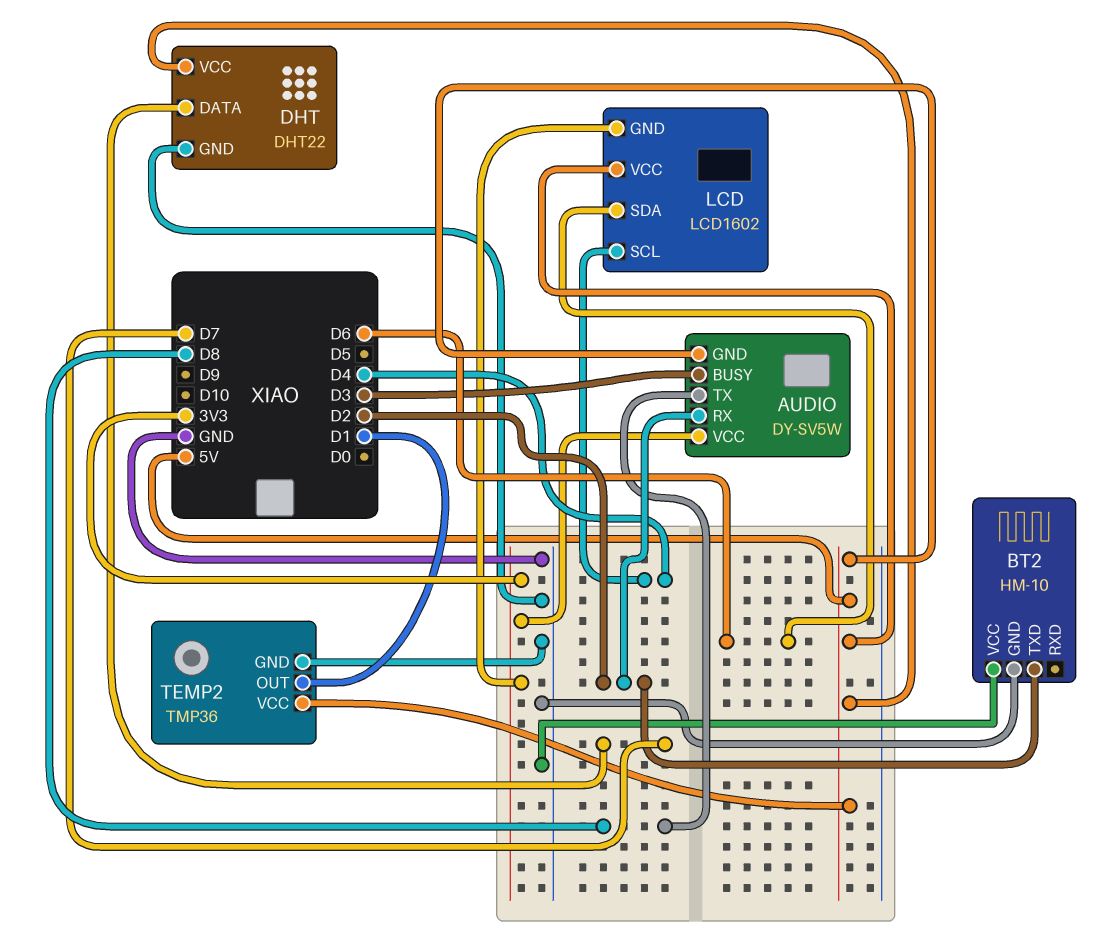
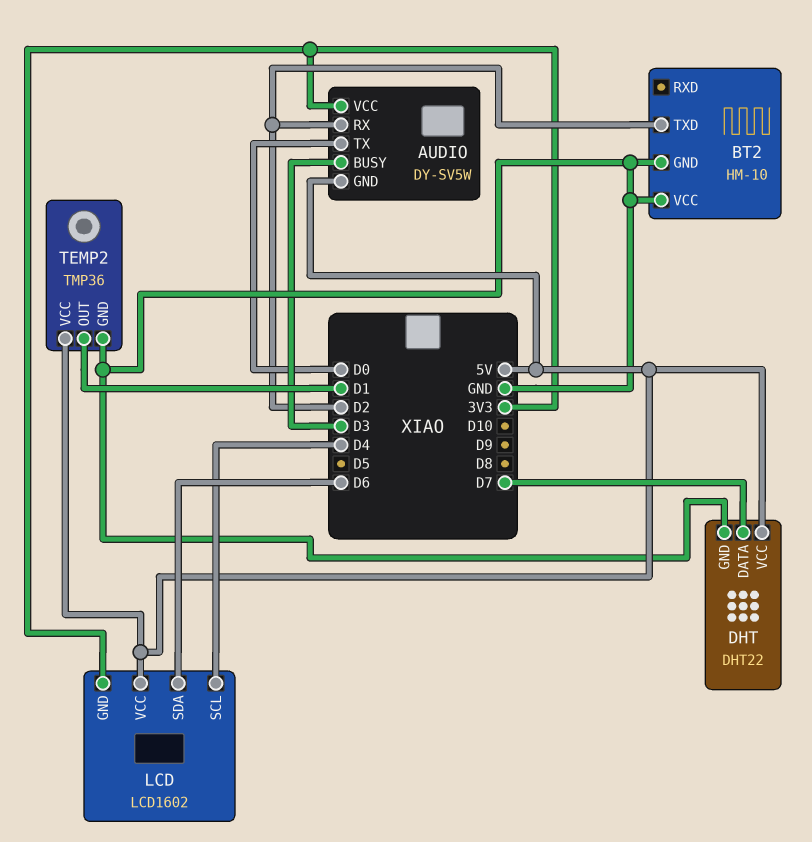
AUDIO pin TX: D8 -> D0

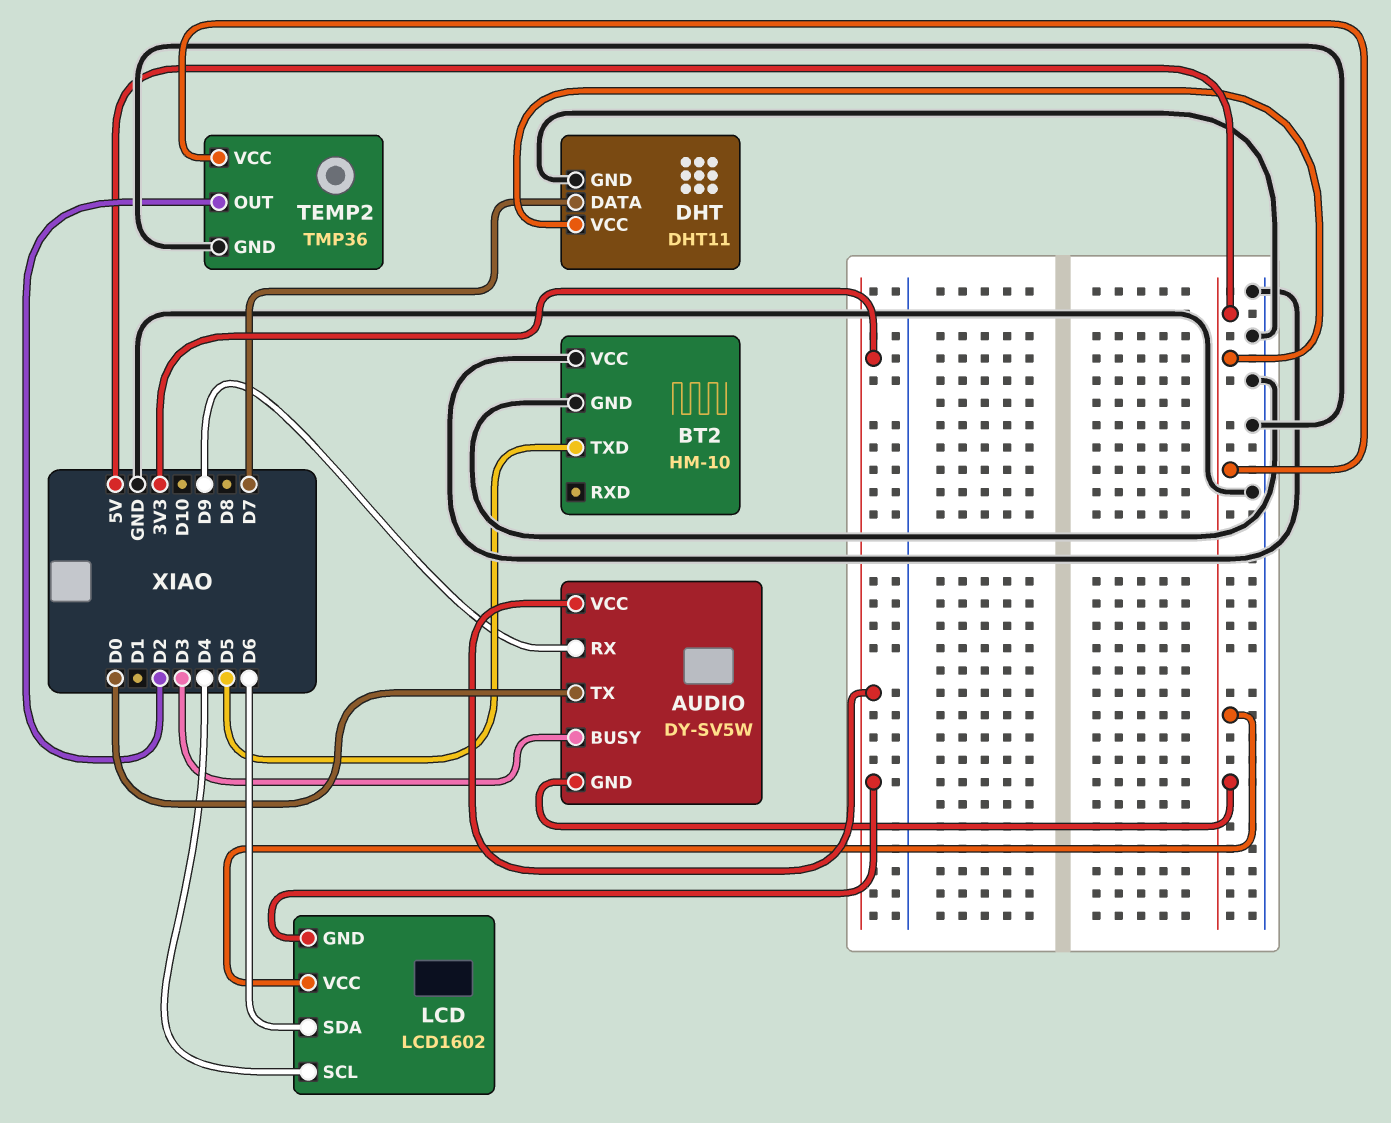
AUDIO pin RX: D2 -> D9
BT2 pin TXD: D2 -> D5
DHT: DHT22 -> DHT11
TEMP2 pin OUT: D1 -> D2

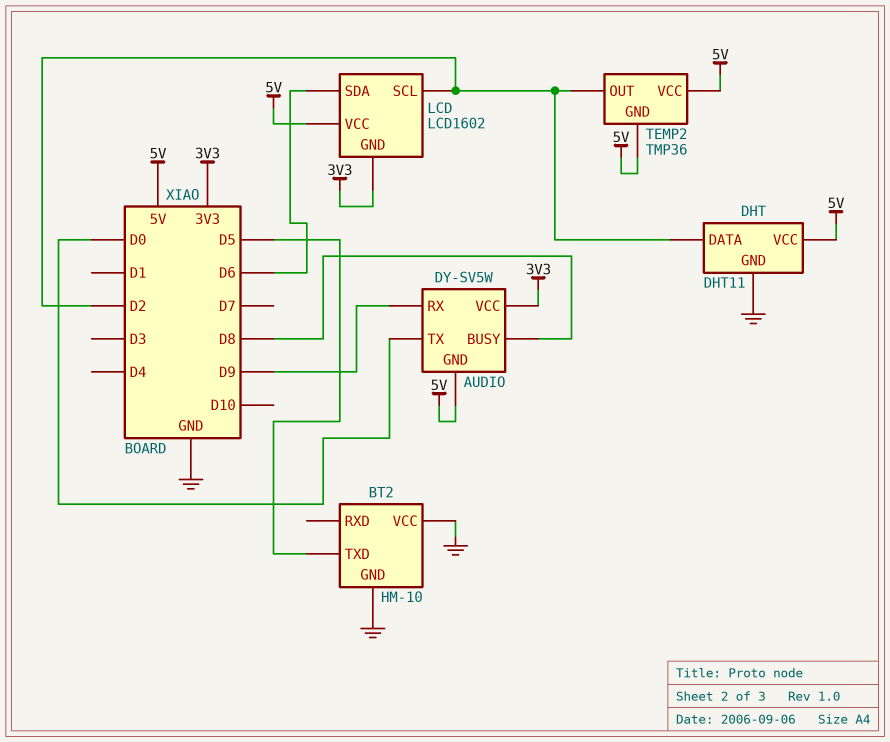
AUDIO pin BUSY: D3 -> D8
DHT pin DATA: D7 -> D2
LCD pin SCL: D4 -> D2
TEMP2 pin GND: GND -> 5V

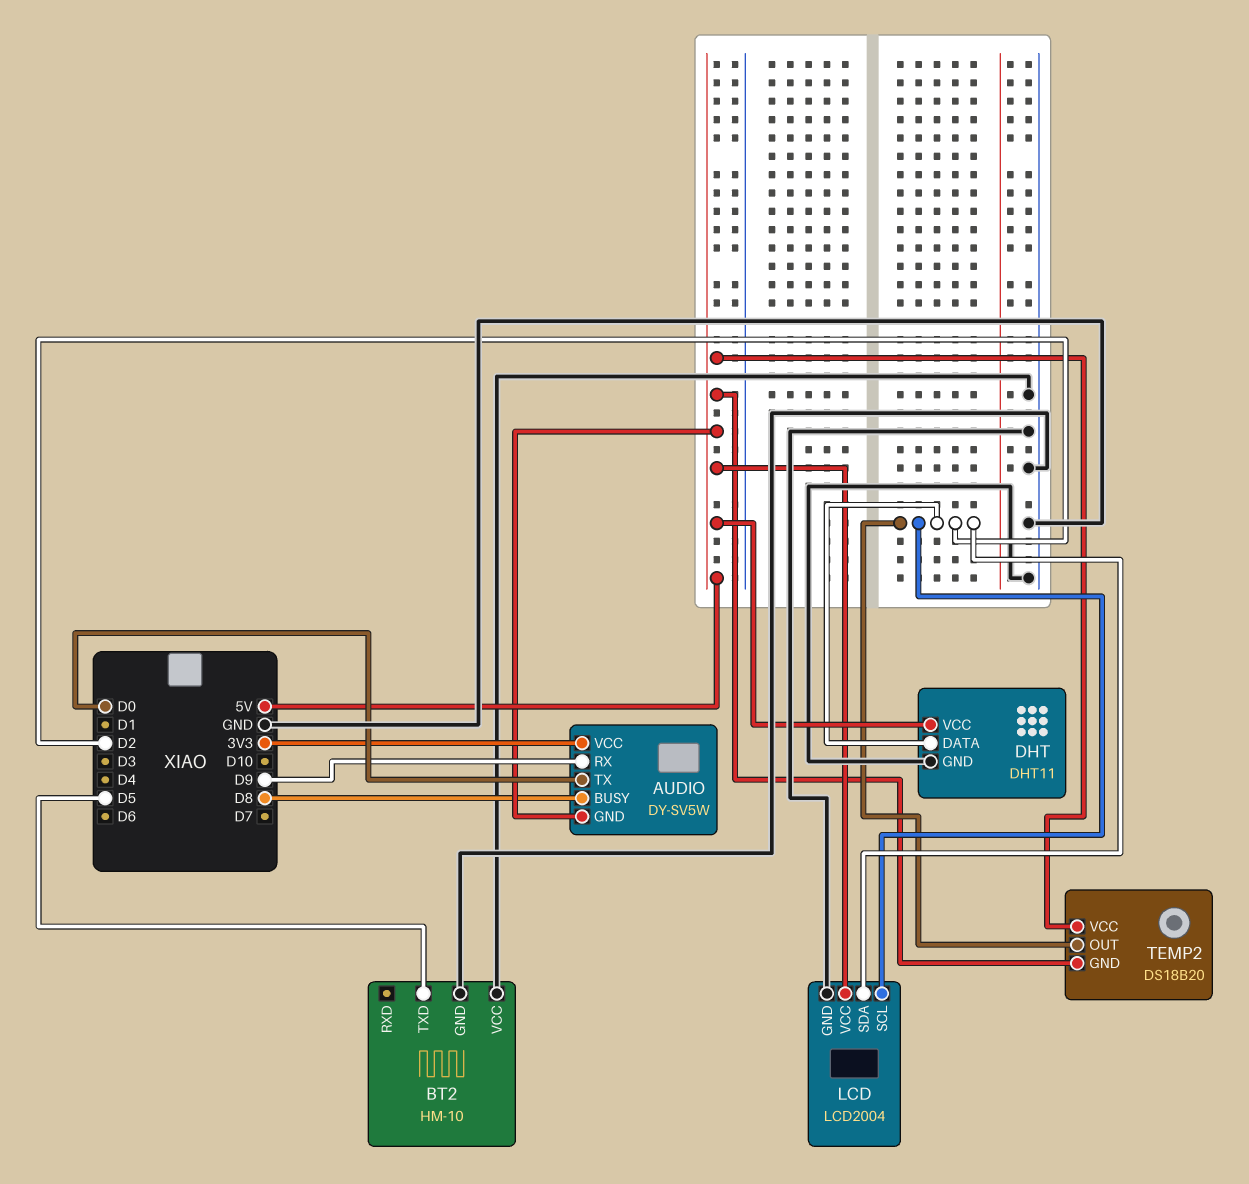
LCD: LCD1602 -> LCD2004
LCD pin GND: 3V3 -> GND
LCD pin SDA: D6 -> D2
TEMP2: TMP36 -> DS18B20

